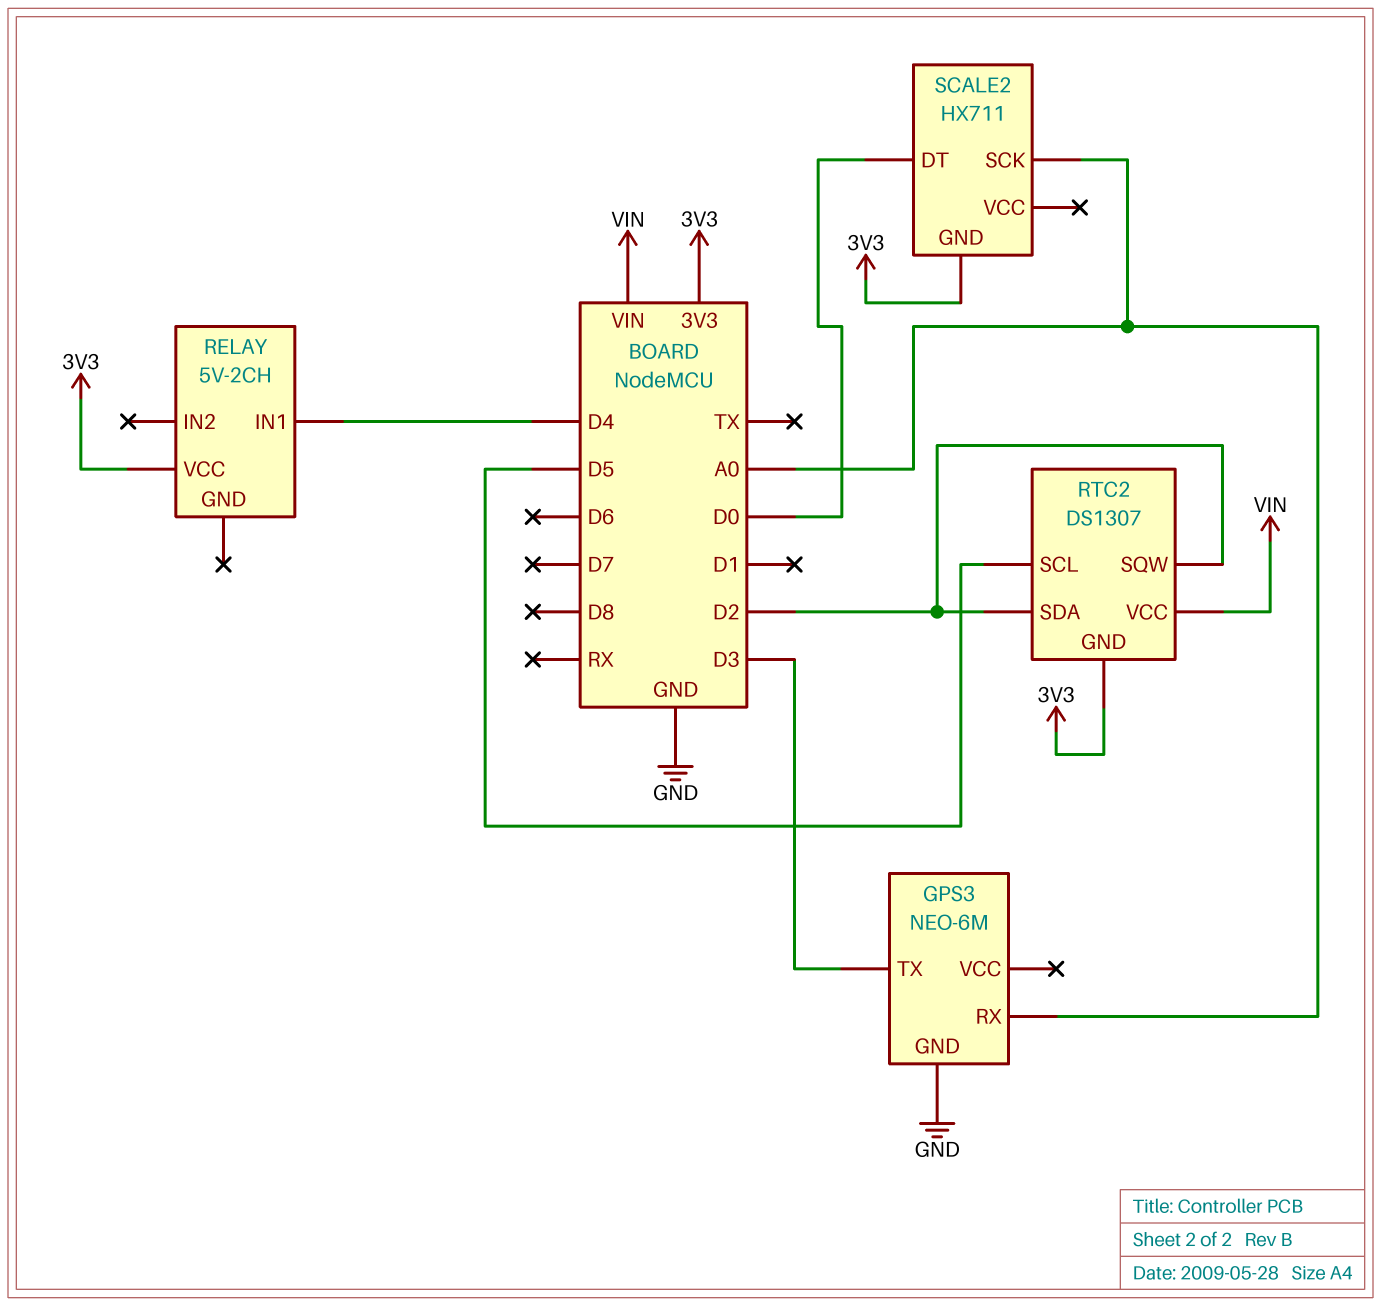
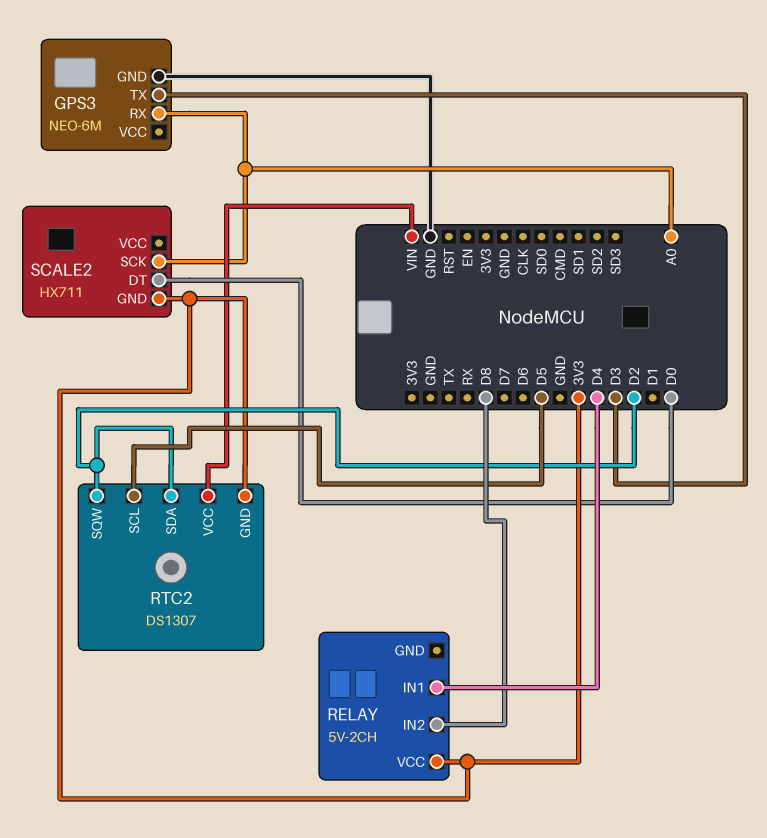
RELAY pin IN2: none -> D8

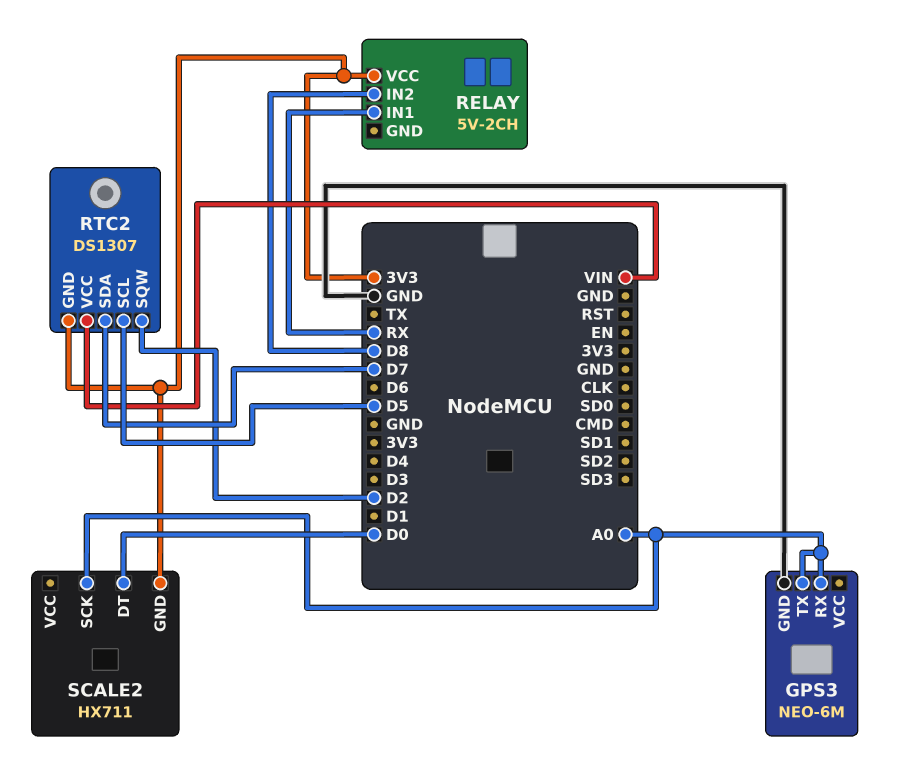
GPS3 pin TX: D3 -> A0
RELAY pin IN1: D4 -> RX
RTC2 pin SDA: D2 -> D7

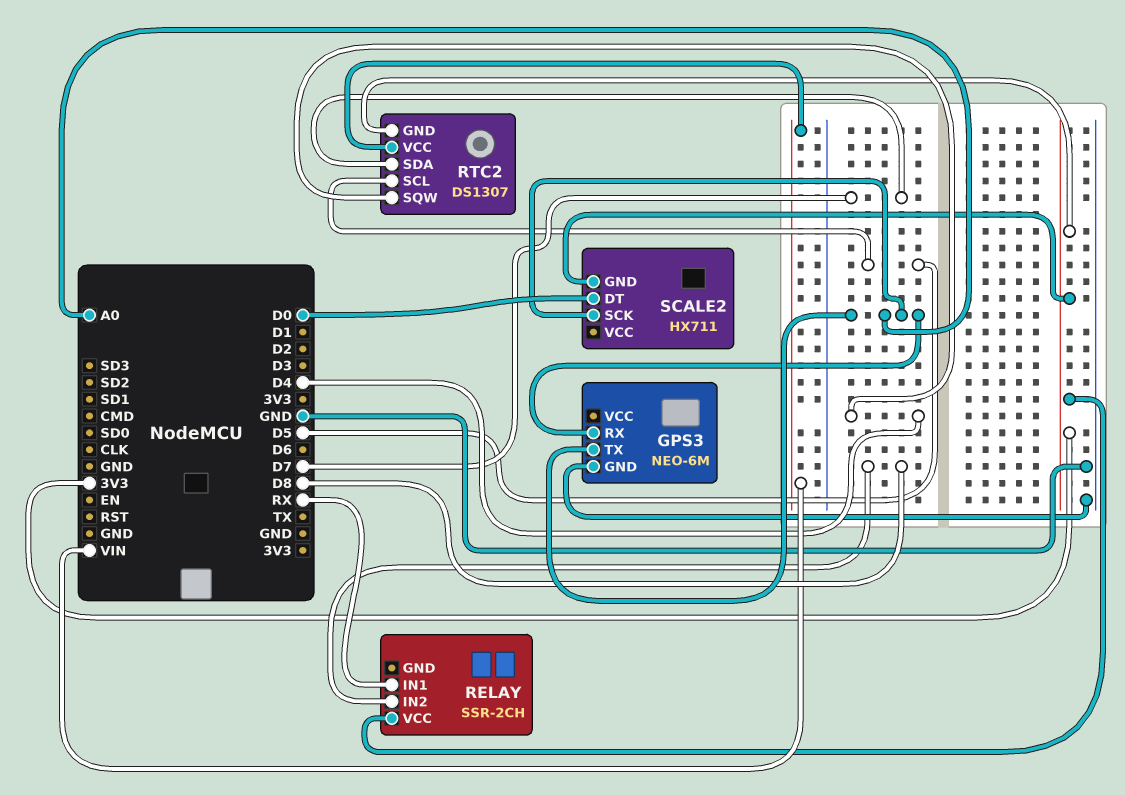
RELAY: 5V-2CH -> SSR-2CH
RTC2 pin SQW: D2 -> D4

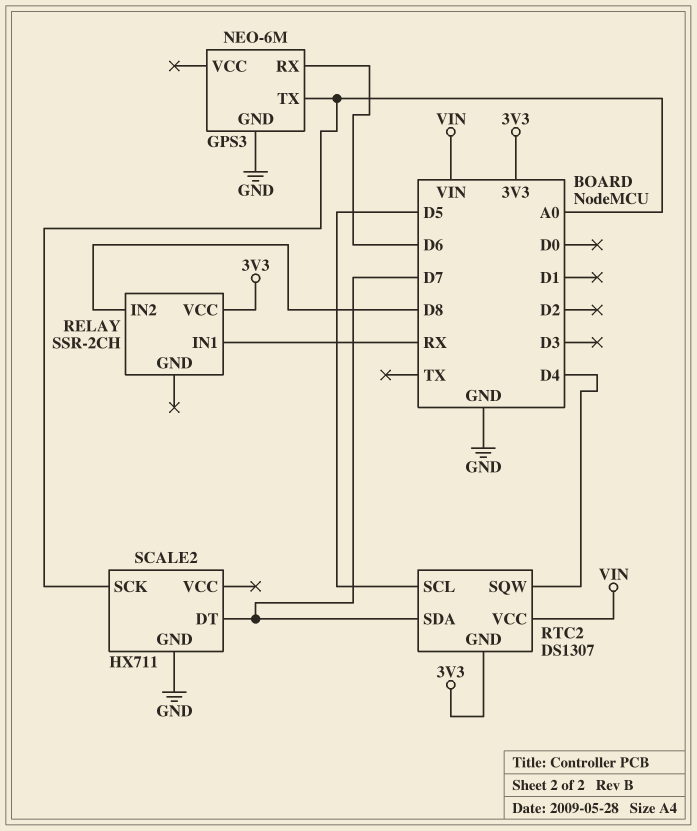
GPS3 pin RX: A0 -> D6
SCALE2 pin DT: D0 -> D7
SCALE2 pin GND: 3V3 -> GND

